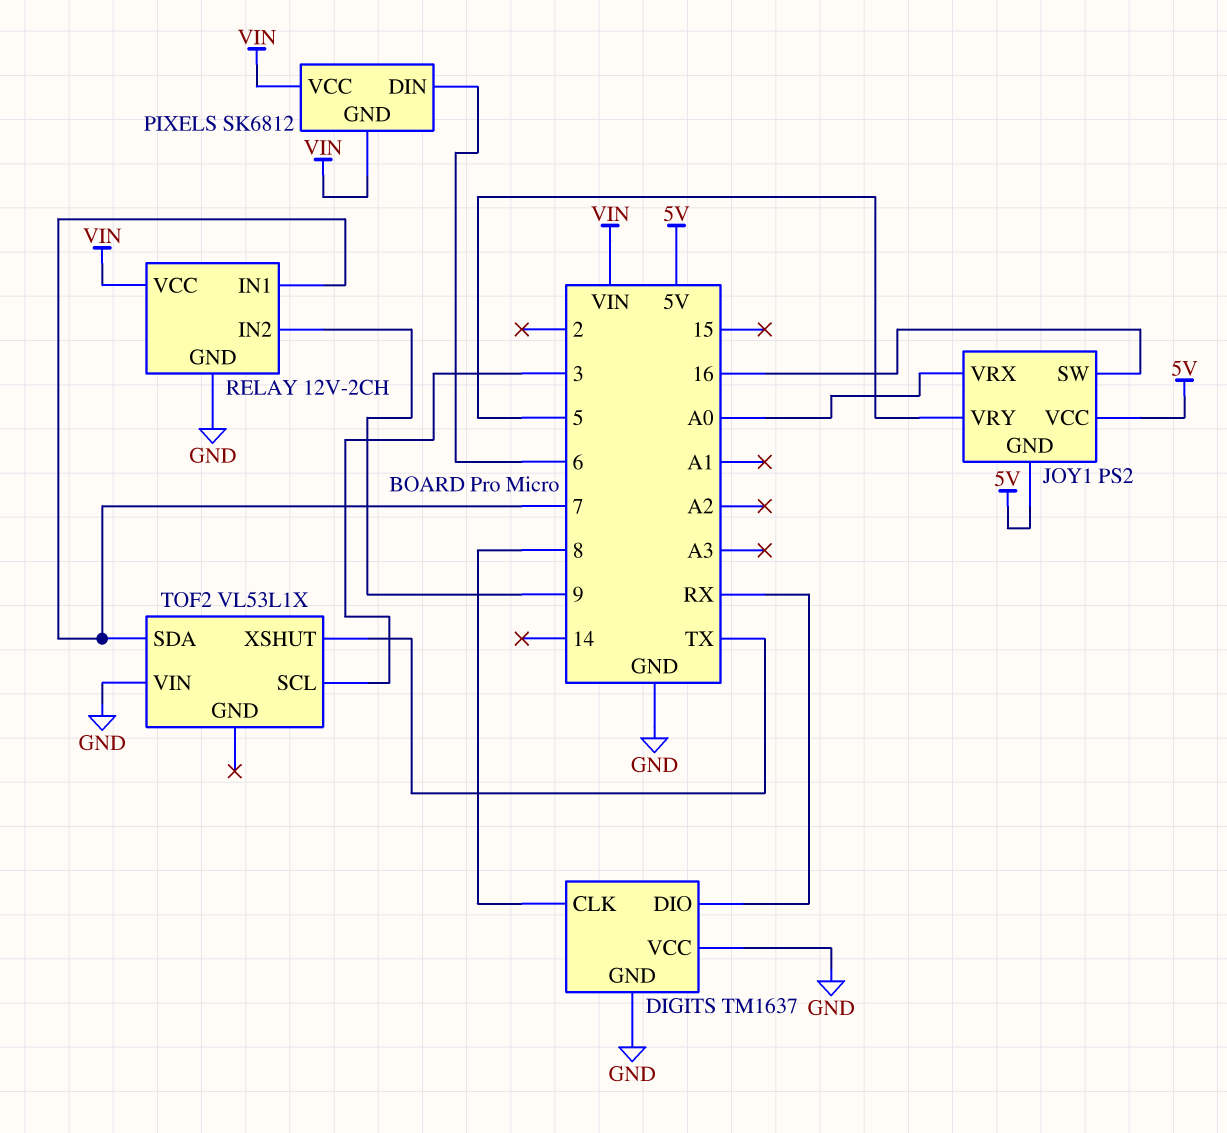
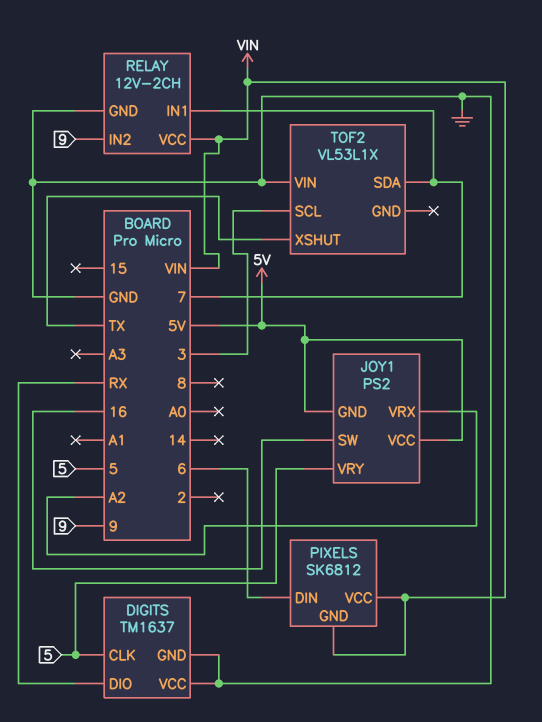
DIGITS pin CLK: 8 -> 5
JOY1 pin VRX: A0 -> A2

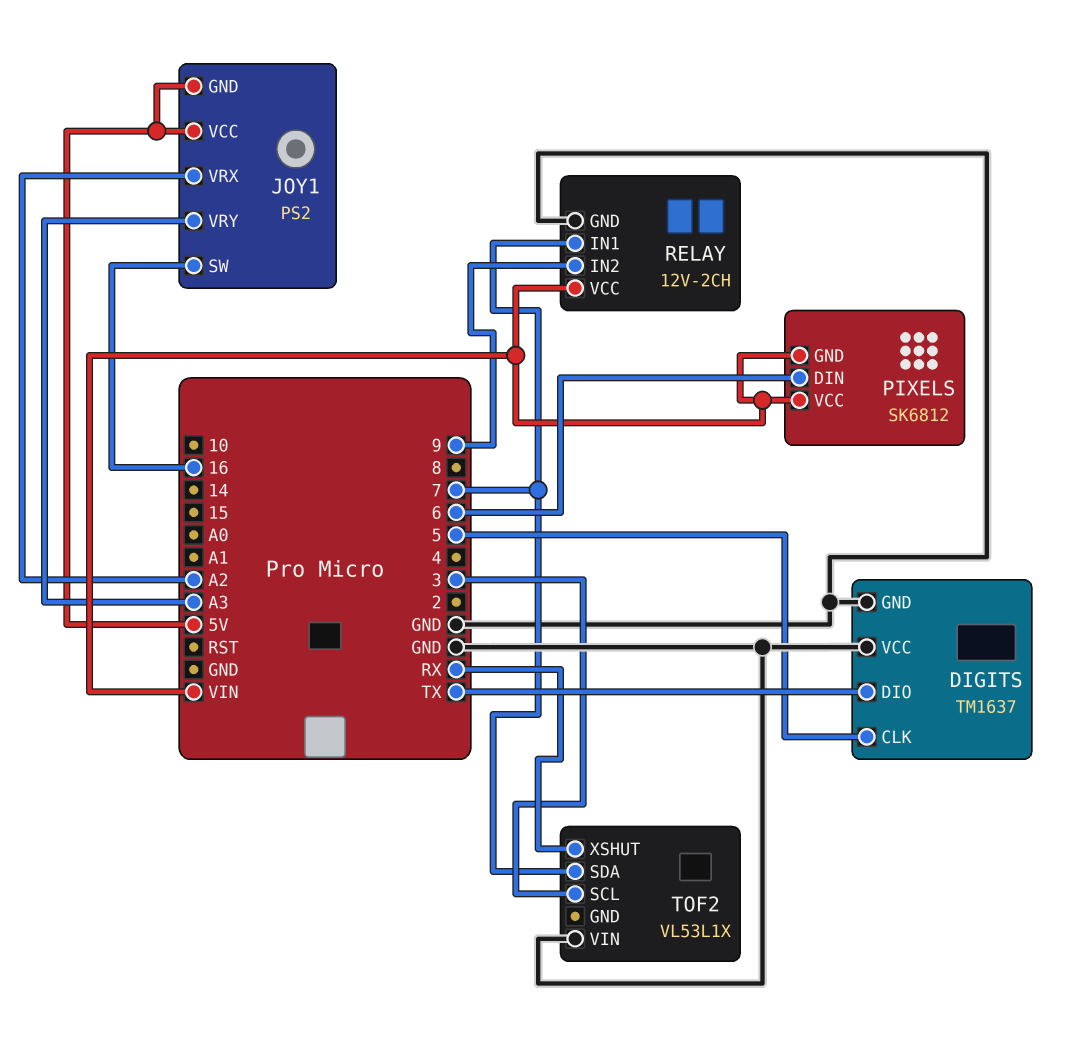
DIGITS pin DIO: RX -> TX
JOY1 pin VRY: 5 -> A3
TOF2 pin XSHUT: TX -> RX

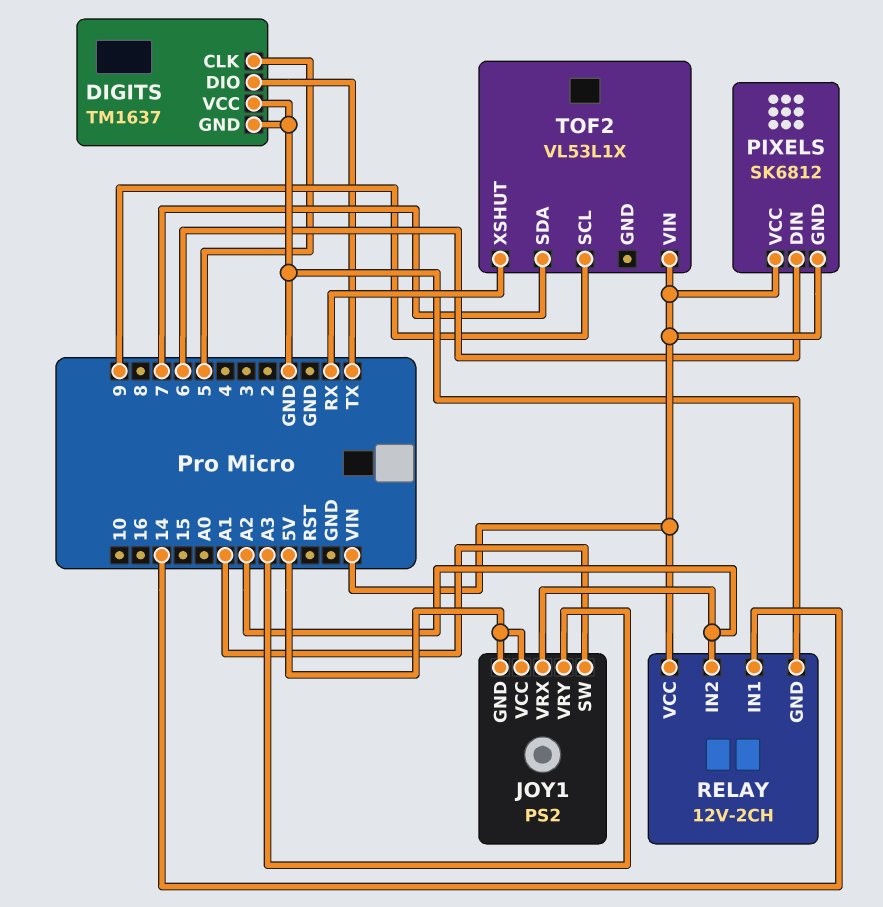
JOY1 pin SW: 16 -> A1
RELAY pin IN1: 7 -> 14
RELAY pin IN2: 9 -> A2
TOF2 pin SCL: 3 -> 9
TOF2 pin VIN: GND -> VIN

